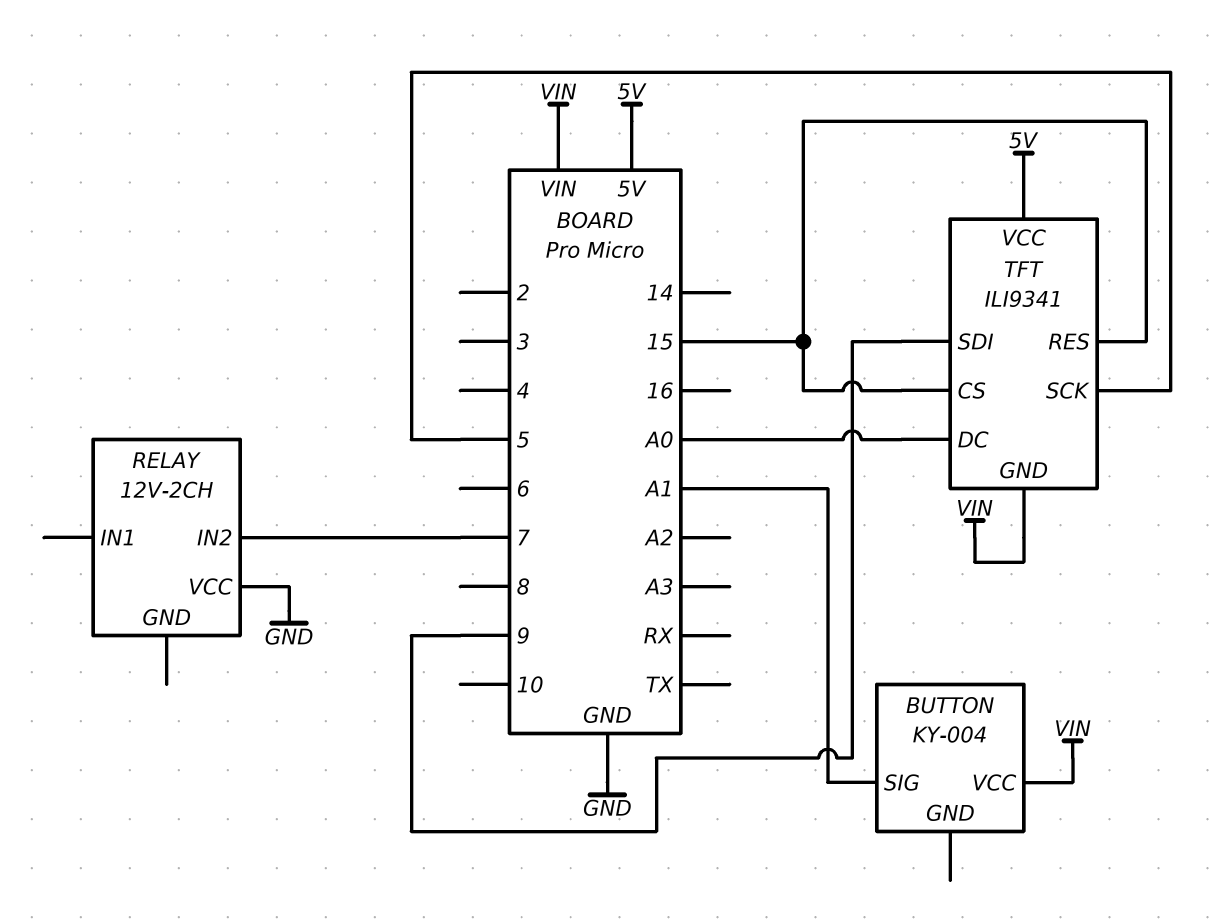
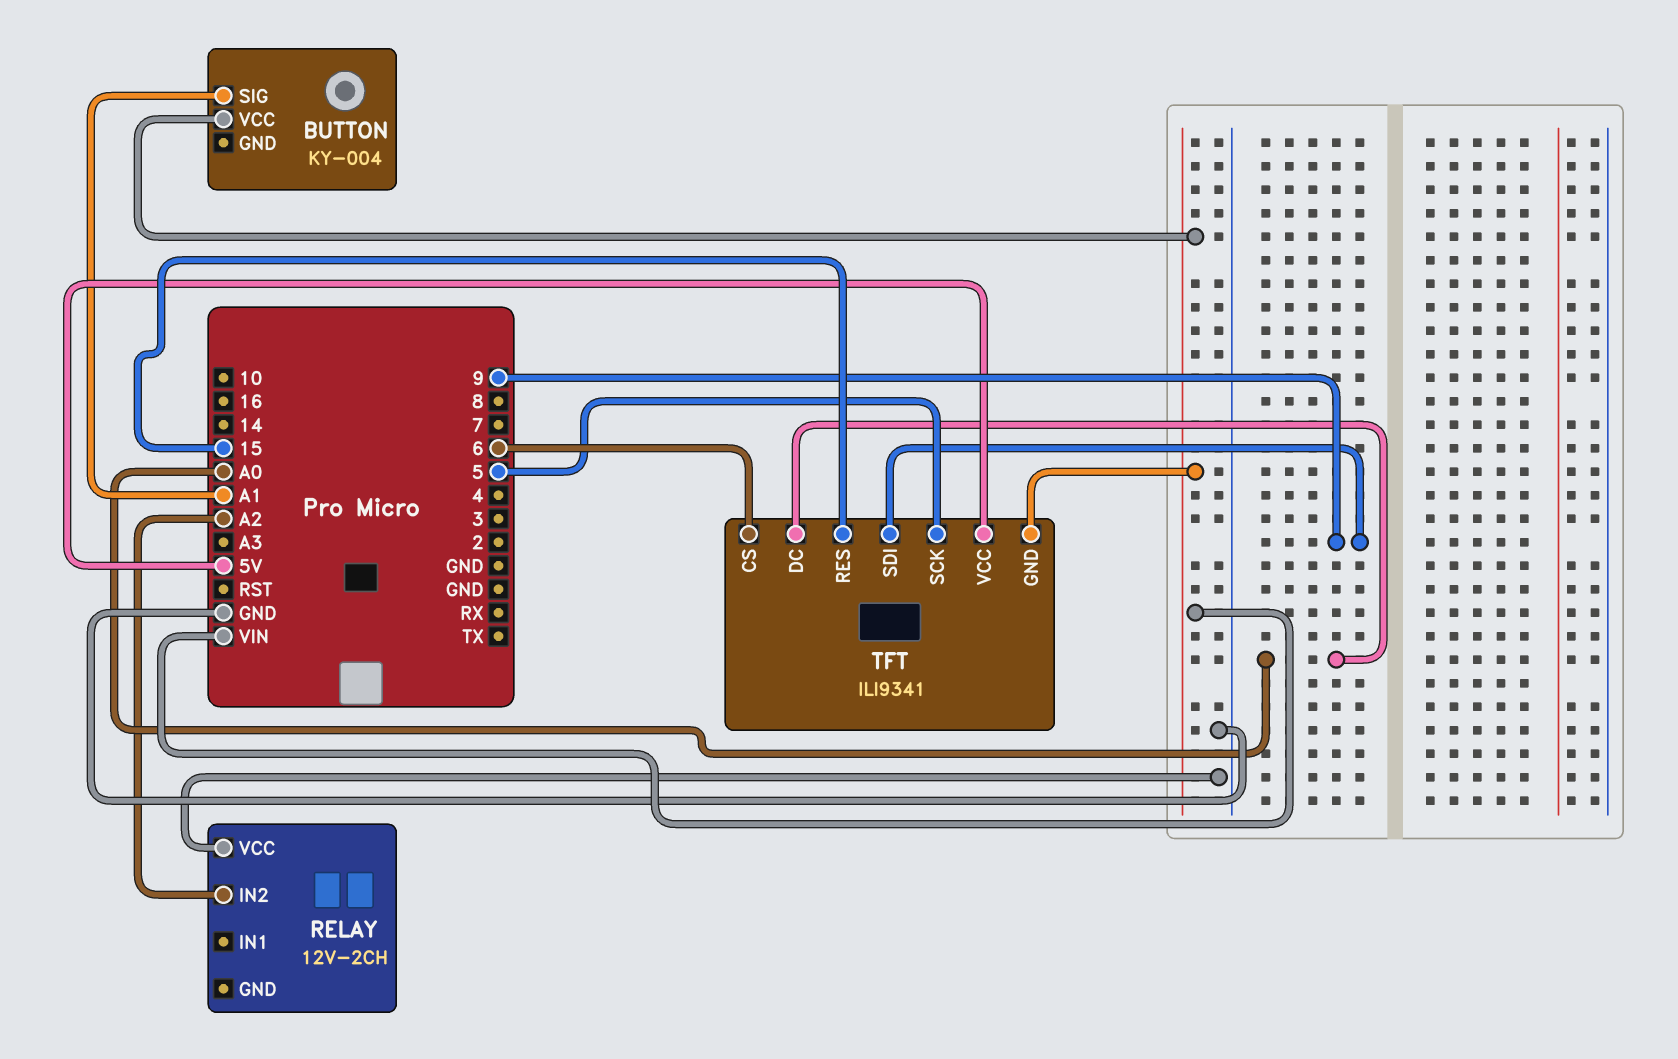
RELAY pin IN2: 7 -> A2
TFT pin CS: 15 -> 6

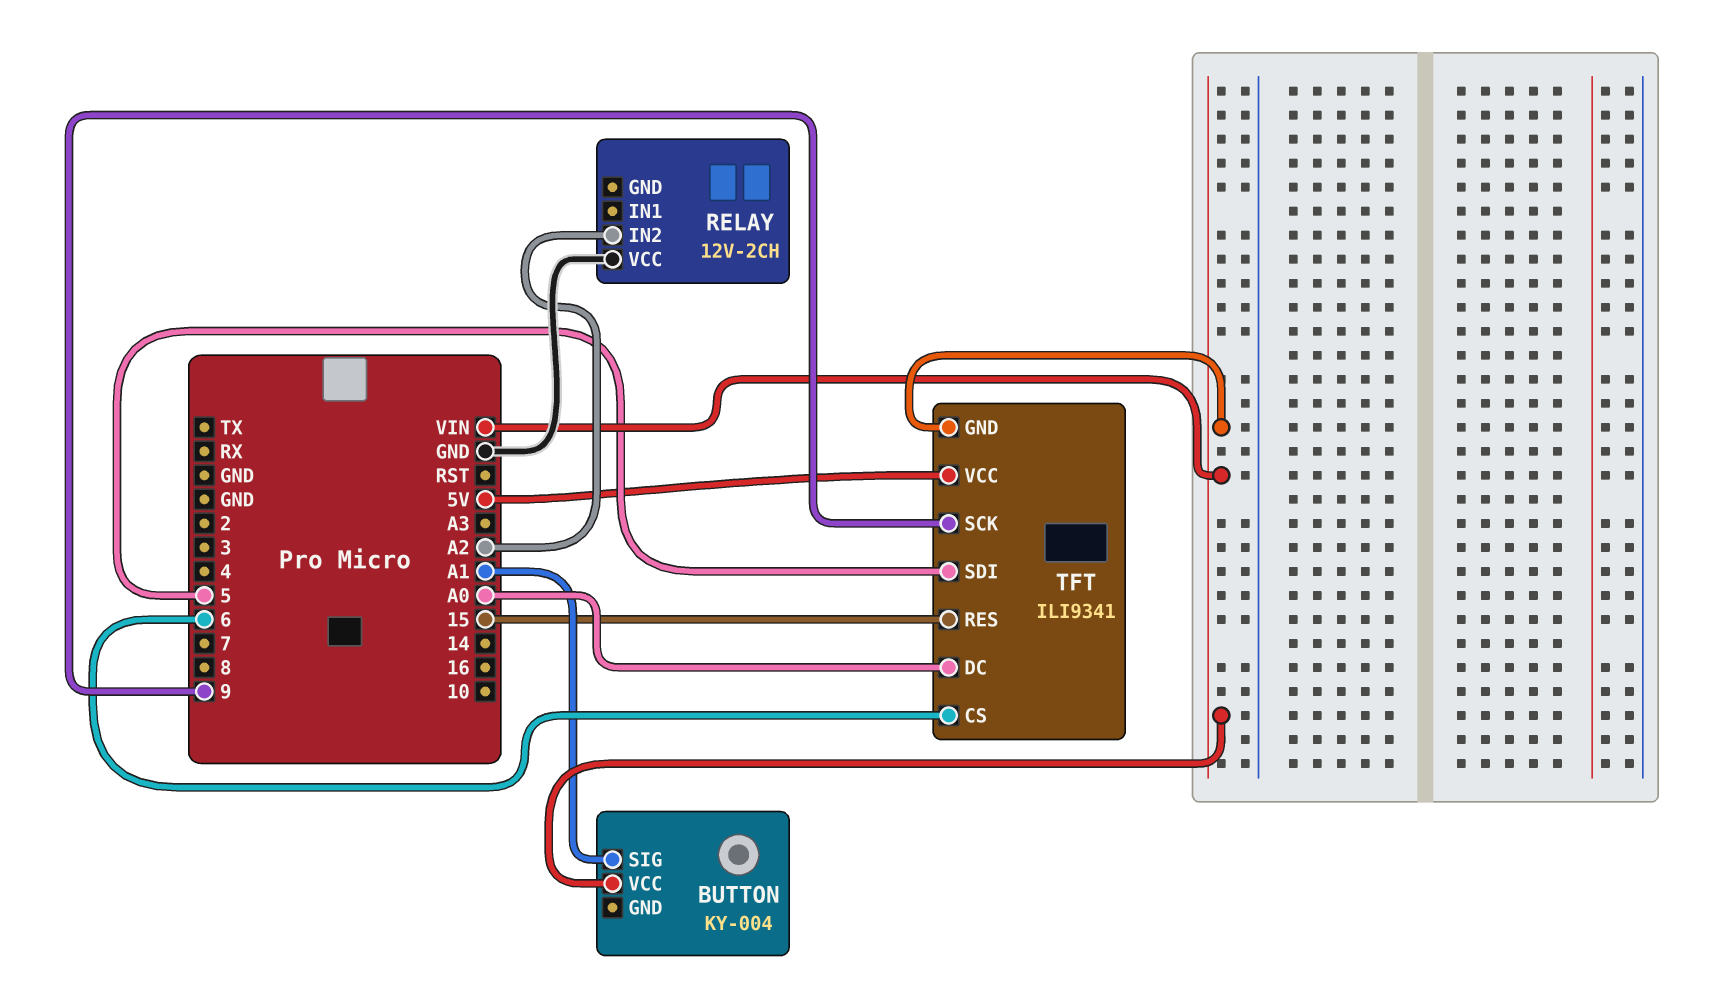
TFT pin SCK: 5 -> 9
TFT pin SDI: 9 -> 5

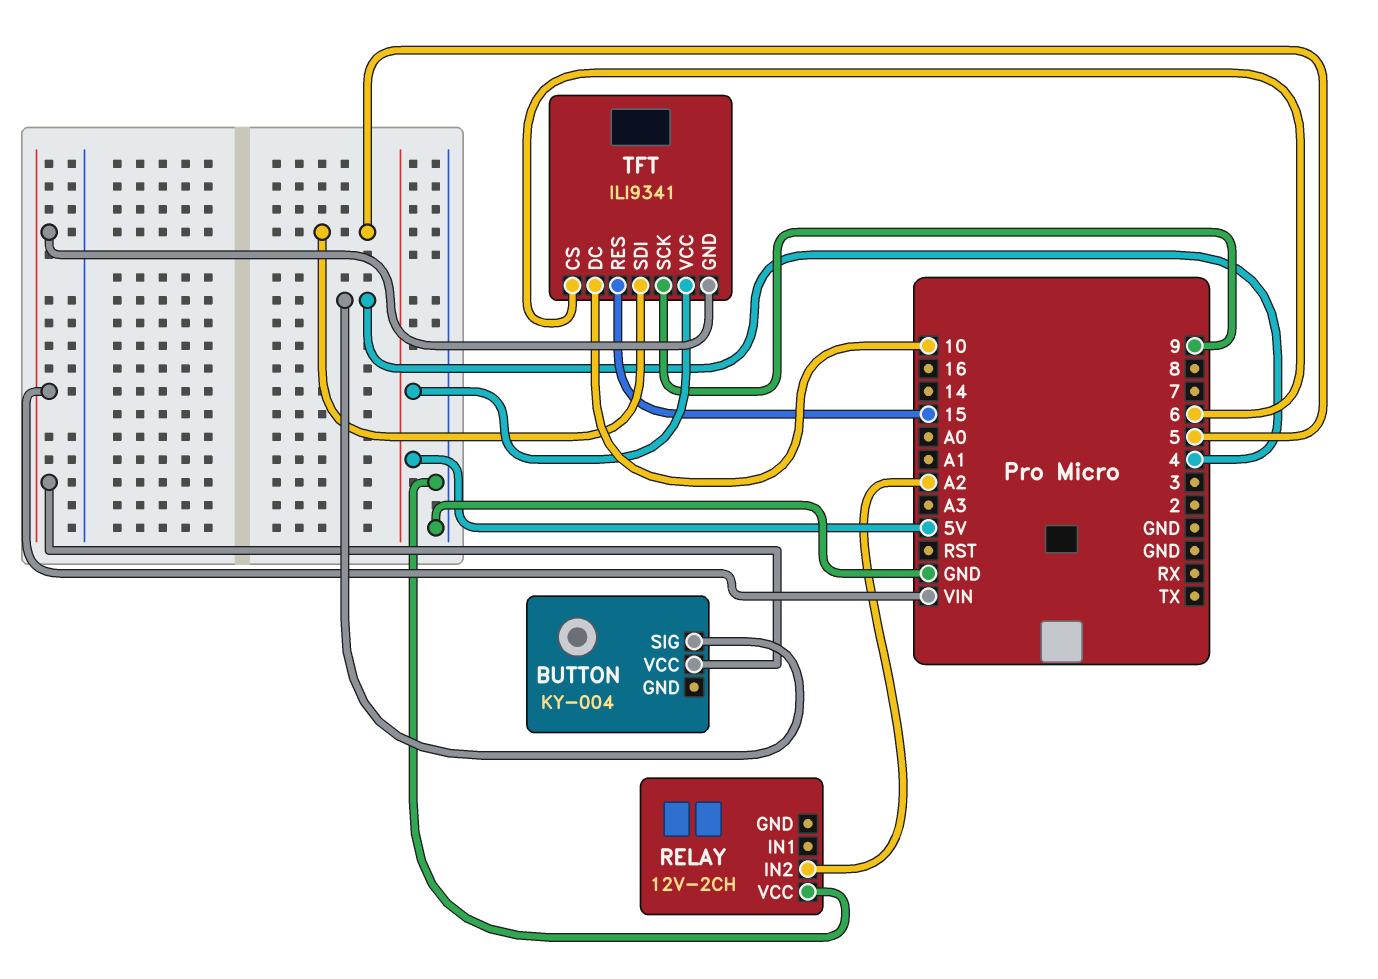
BUTTON pin SIG: A1 -> 4
TFT pin DC: A0 -> 10

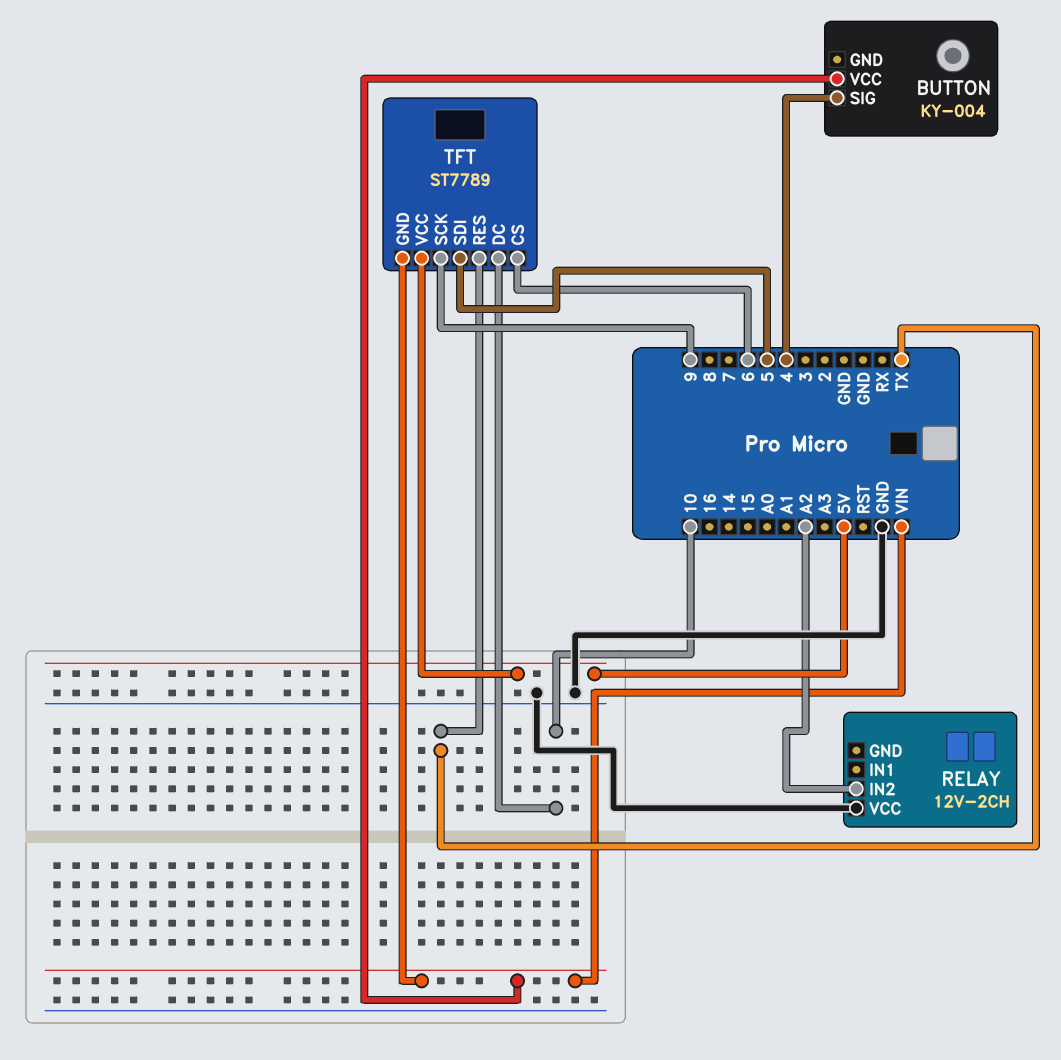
TFT: ILI9341 -> ST7789
TFT pin RES: 15 -> TX

